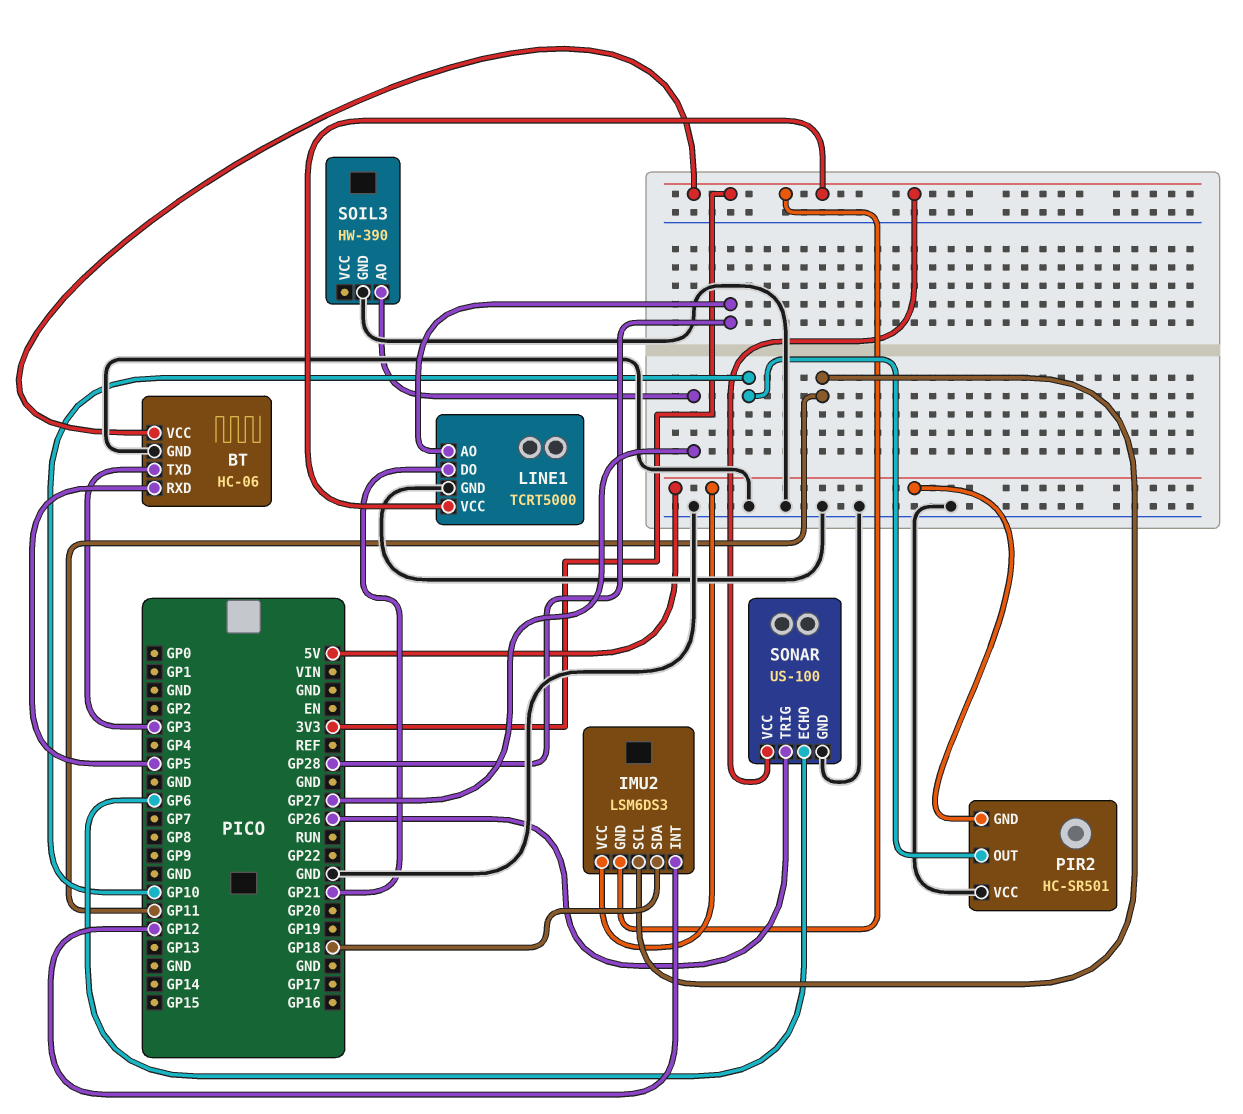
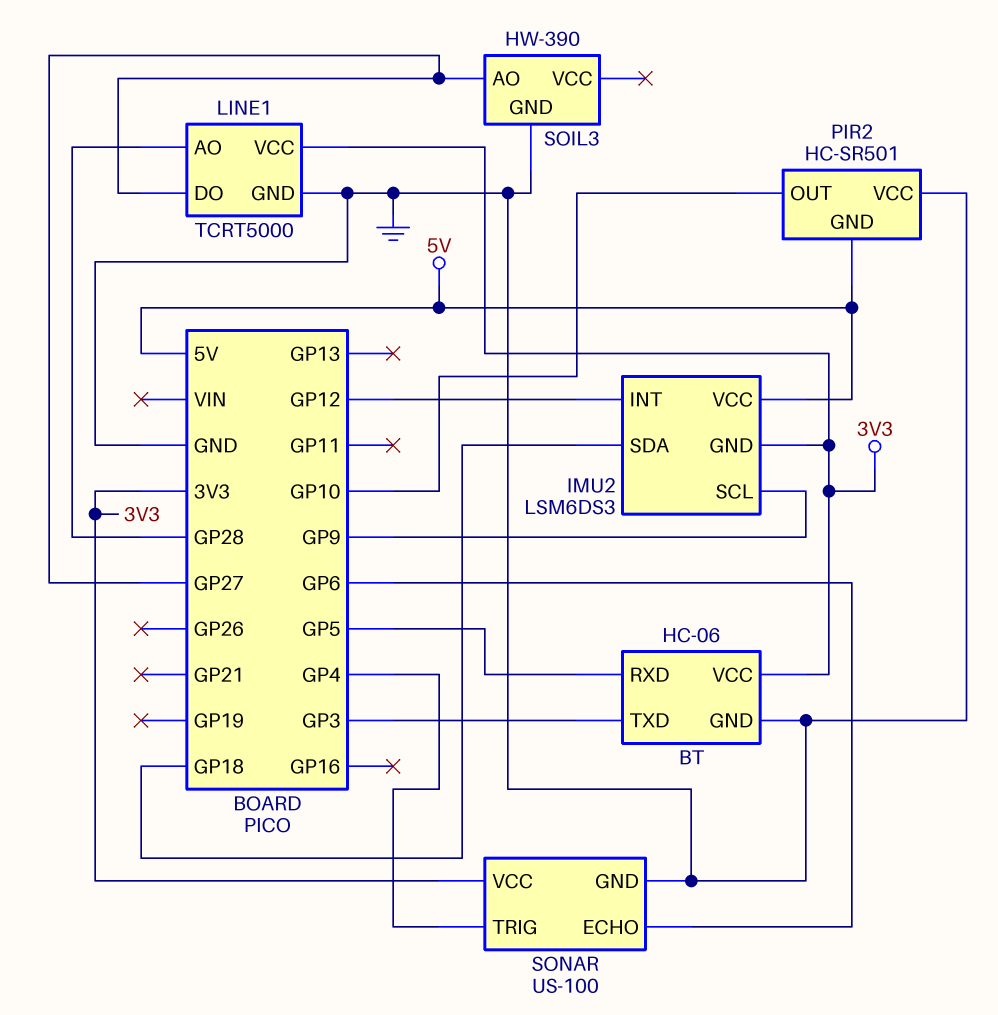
IMU2 pin SCL: GP11 -> GP9
LINE1 pin DO: GP21 -> GP27
SONAR pin TRIG: GP26 -> GP4

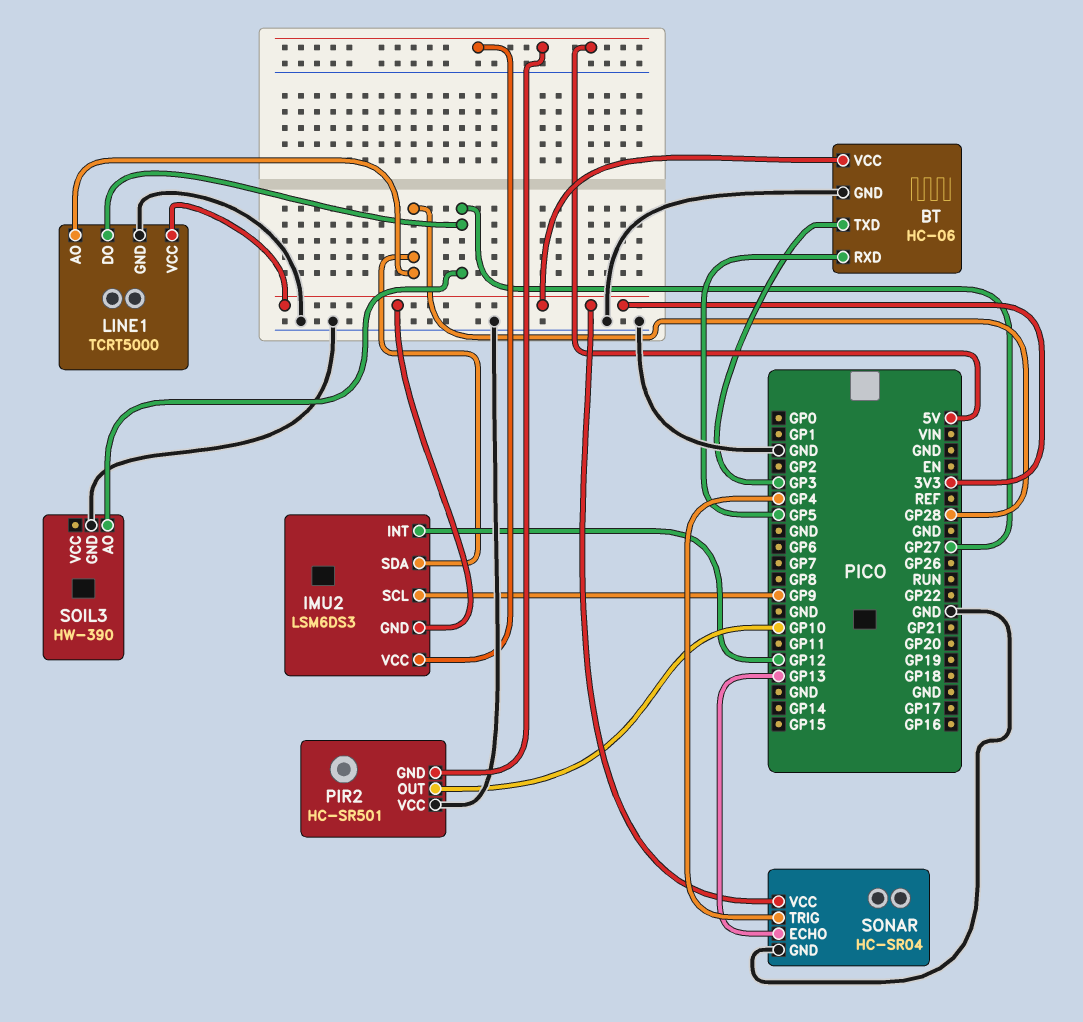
IMU2 pin SDA: GP18 -> GP28
SONAR: US-100 -> HC-SR04
SONAR pin ECHO: GP6 -> GP13

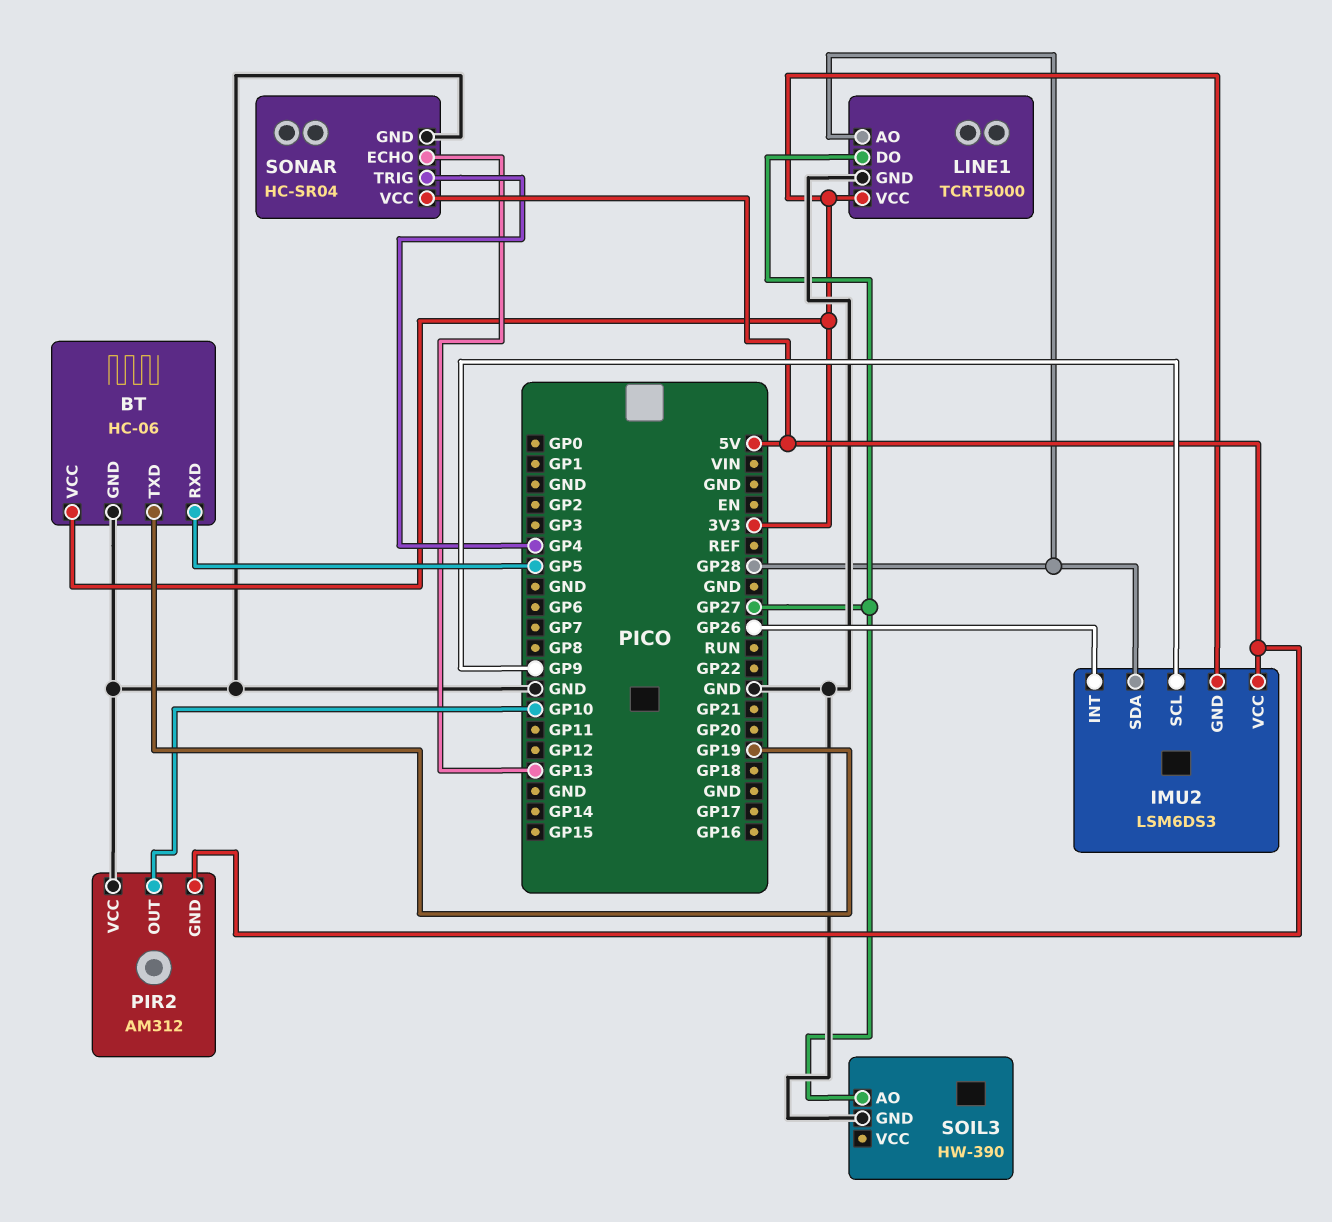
BT pin TXD: GP3 -> GP19
IMU2 pin INT: GP12 -> GP26
PIR2: HC-SR501 -> AM312
SONAR pin VCC: 3V3 -> 5V

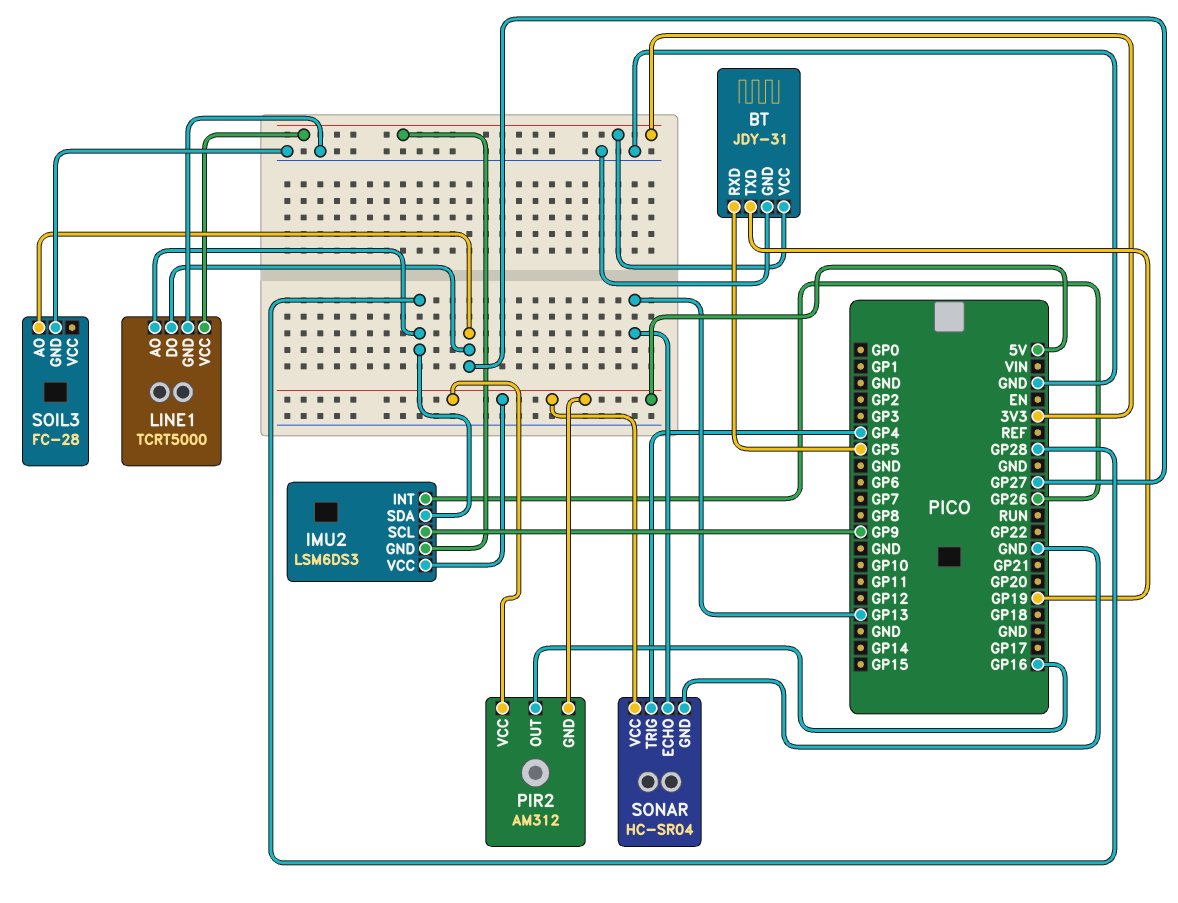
BT: HC-06 -> JDY-31
PIR2 pin OUT: GP10 -> GP16
PIR2 pin VCC: GND -> 5V
SOIL3: HW-390 -> FC-28

